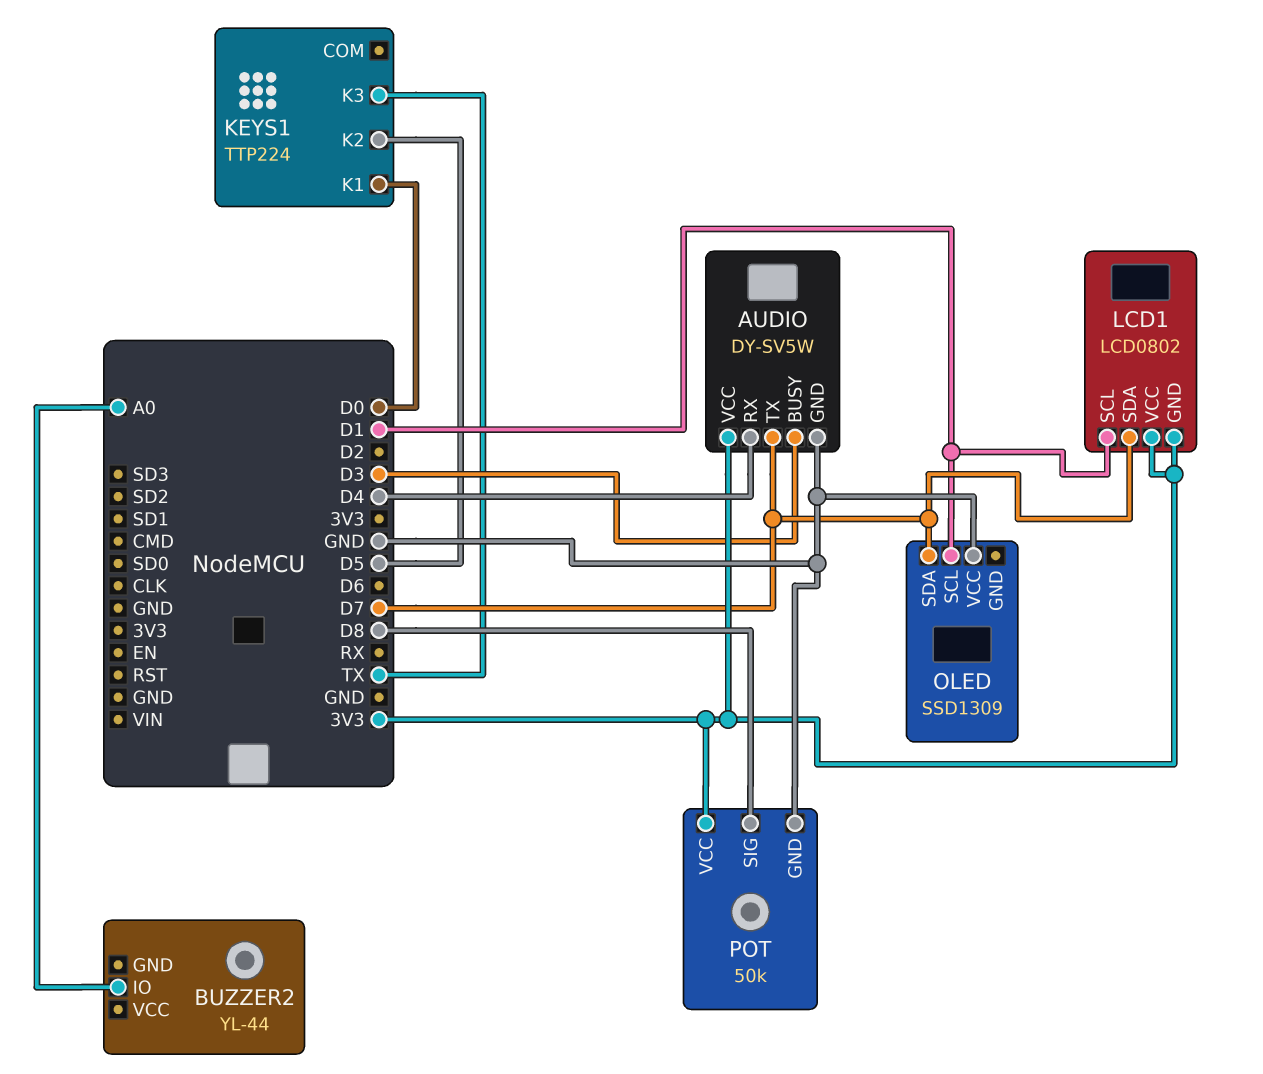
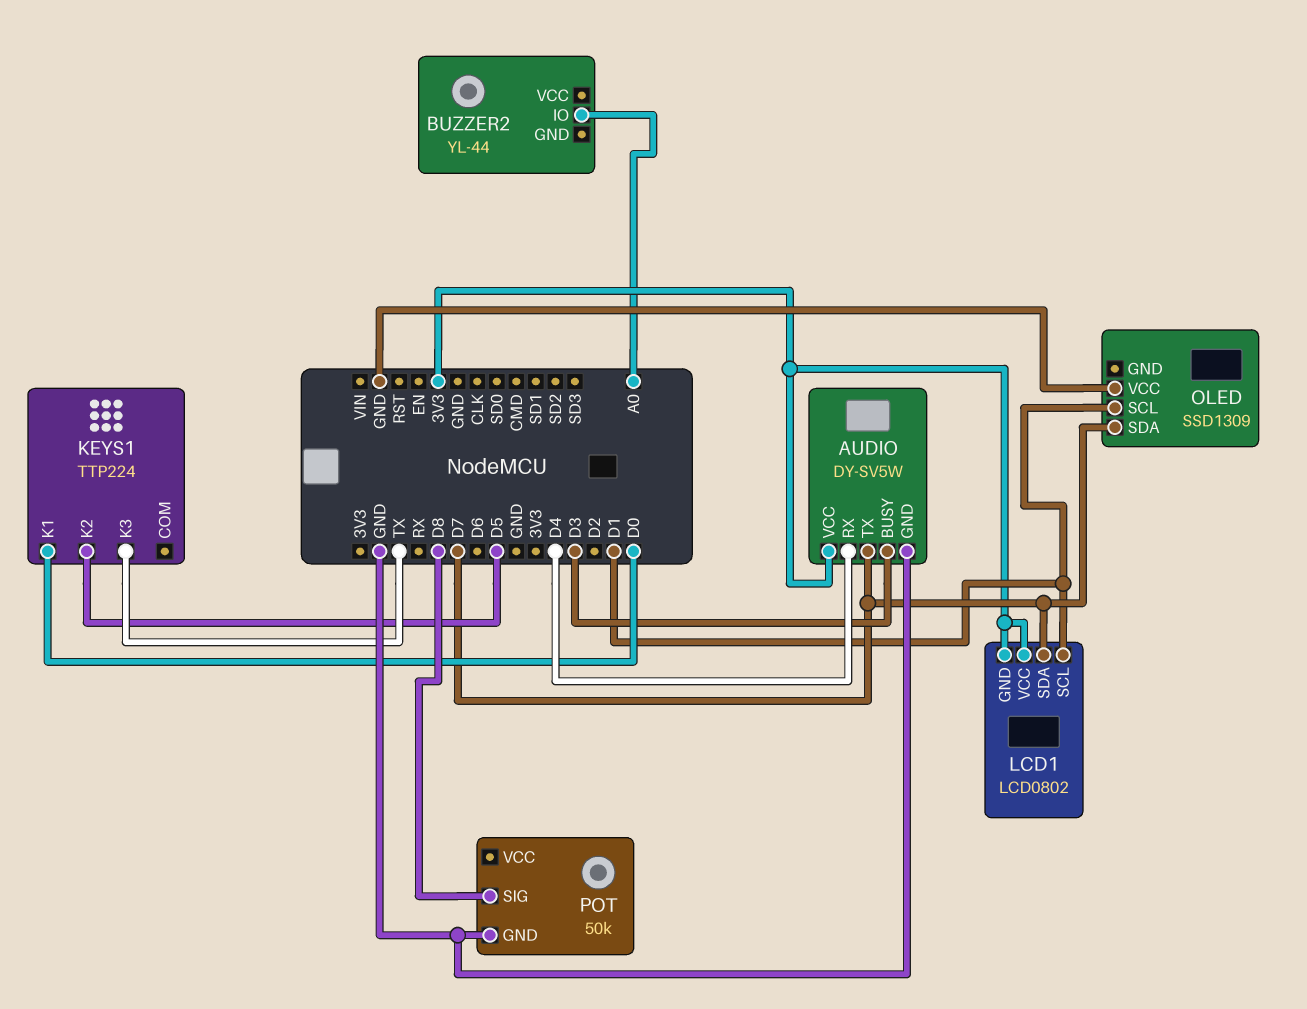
POT pin VCC: 3V3 -> none

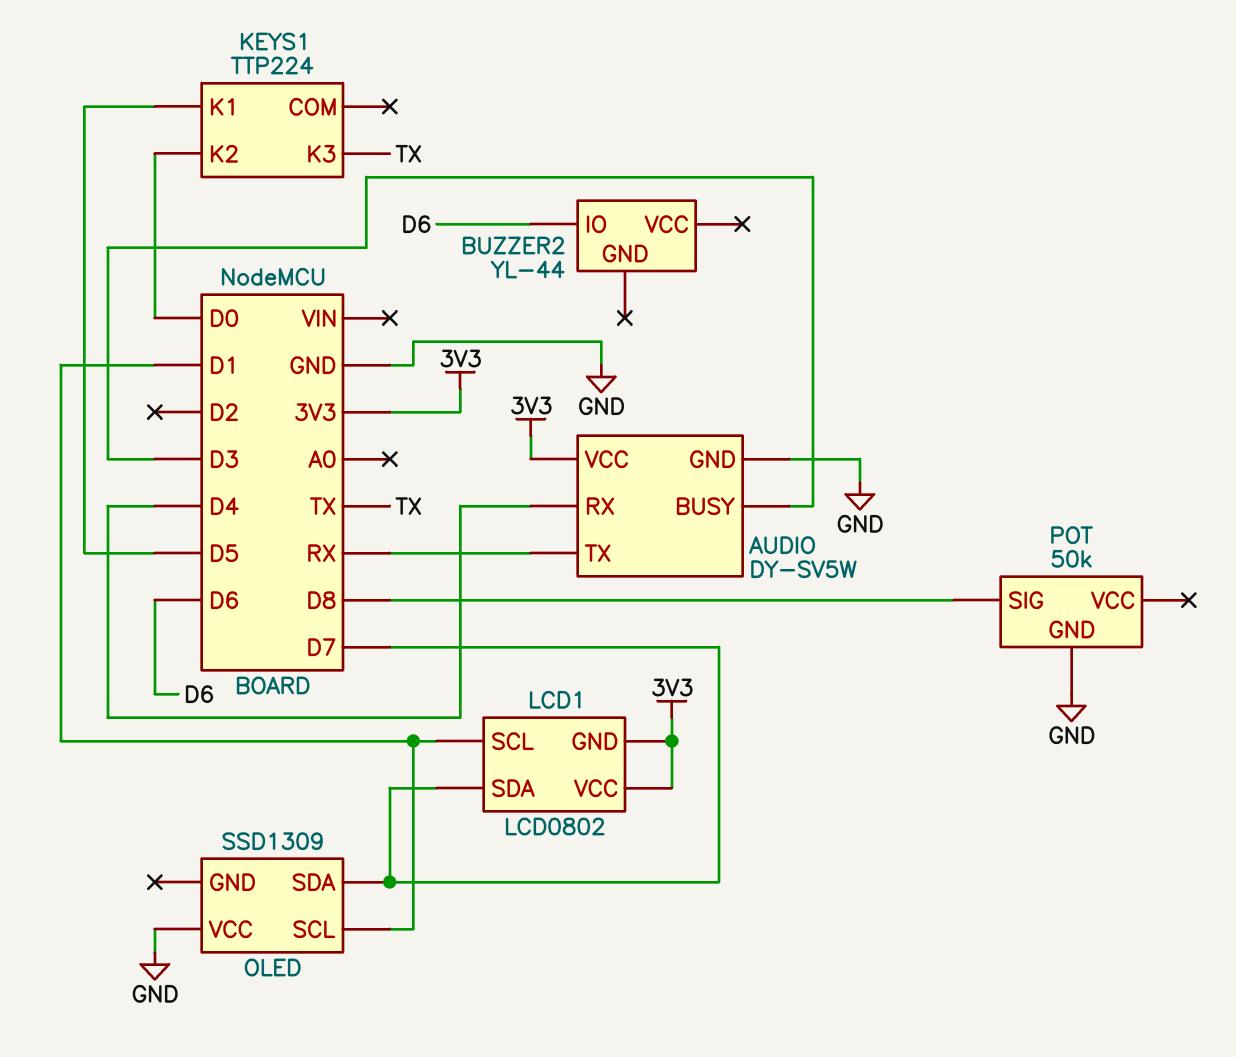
AUDIO pin TX: D7 -> RX
BUZZER2 pin IO: A0 -> D6
KEYS1 pin K1: D0 -> D5
KEYS1 pin K2: D5 -> D0

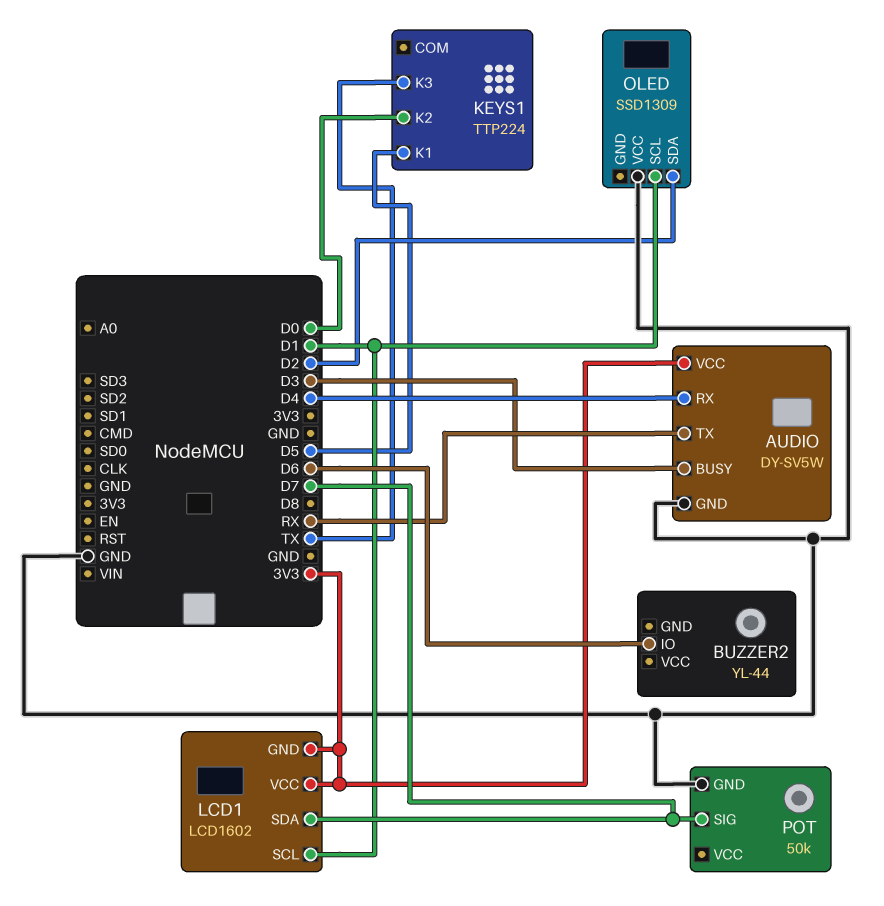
LCD1: LCD0802 -> LCD1602
OLED pin SDA: D7 -> D2
POT pin SIG: D8 -> D7

